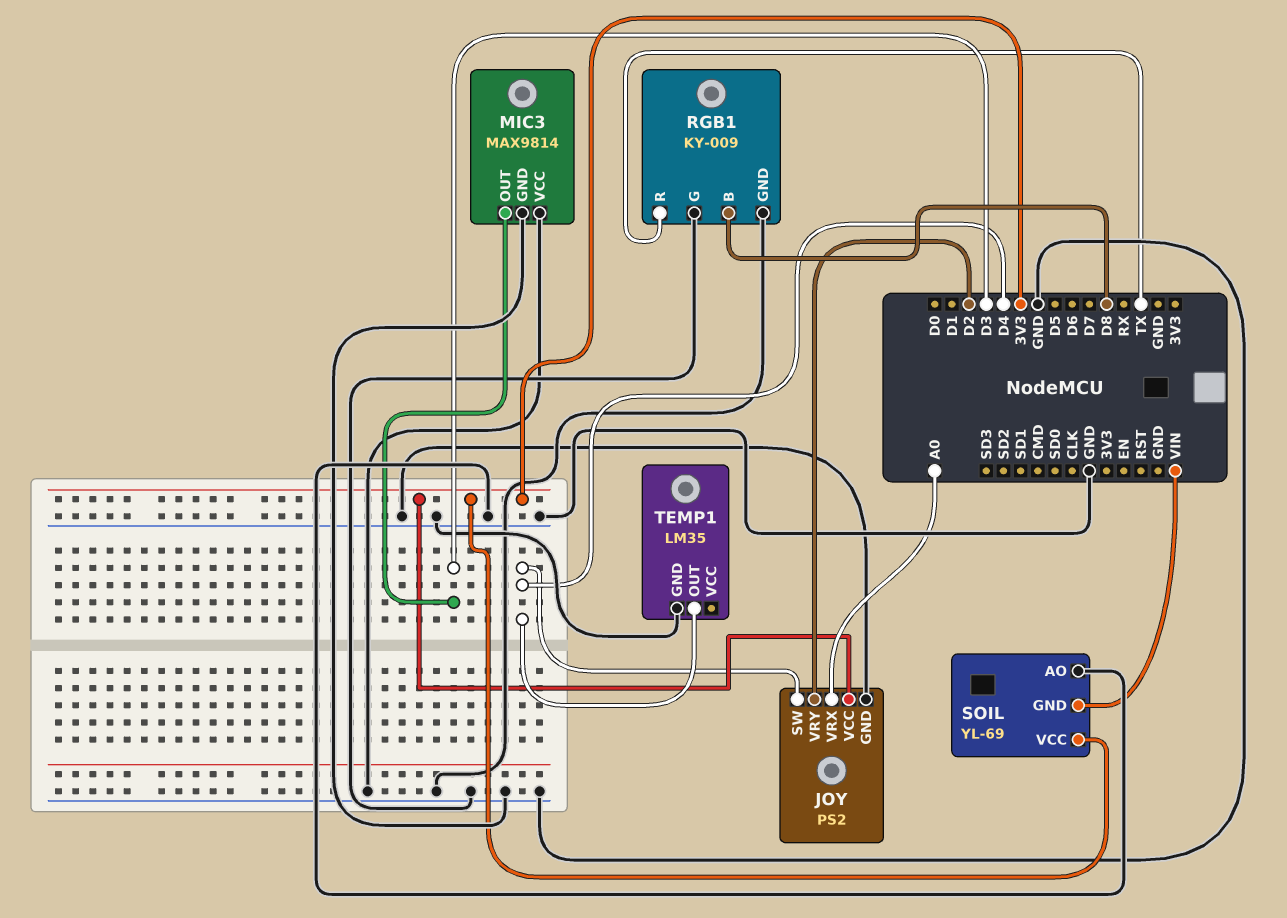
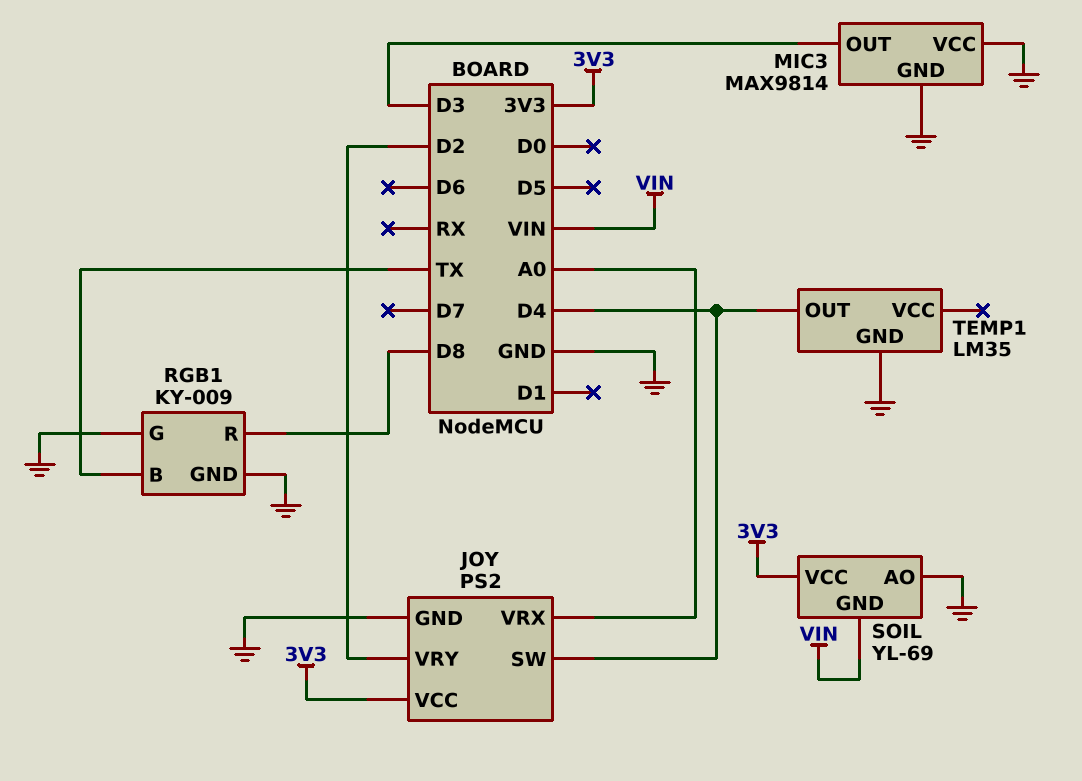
RGB1 pin B: D8 -> TX
RGB1 pin R: TX -> D8

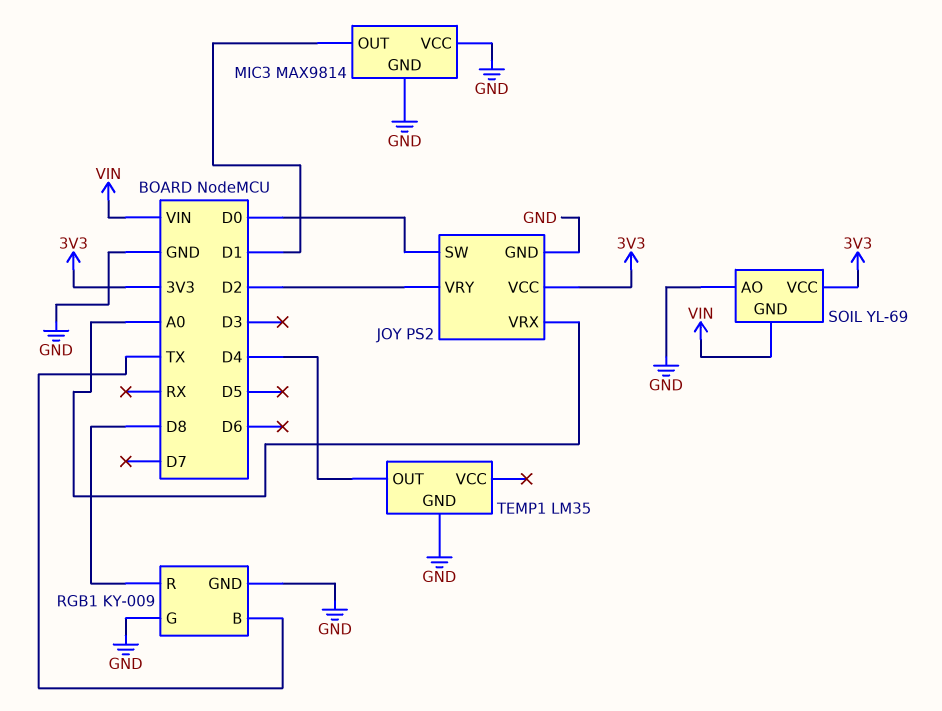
JOY pin SW: D4 -> D0
MIC3 pin OUT: D3 -> D1

